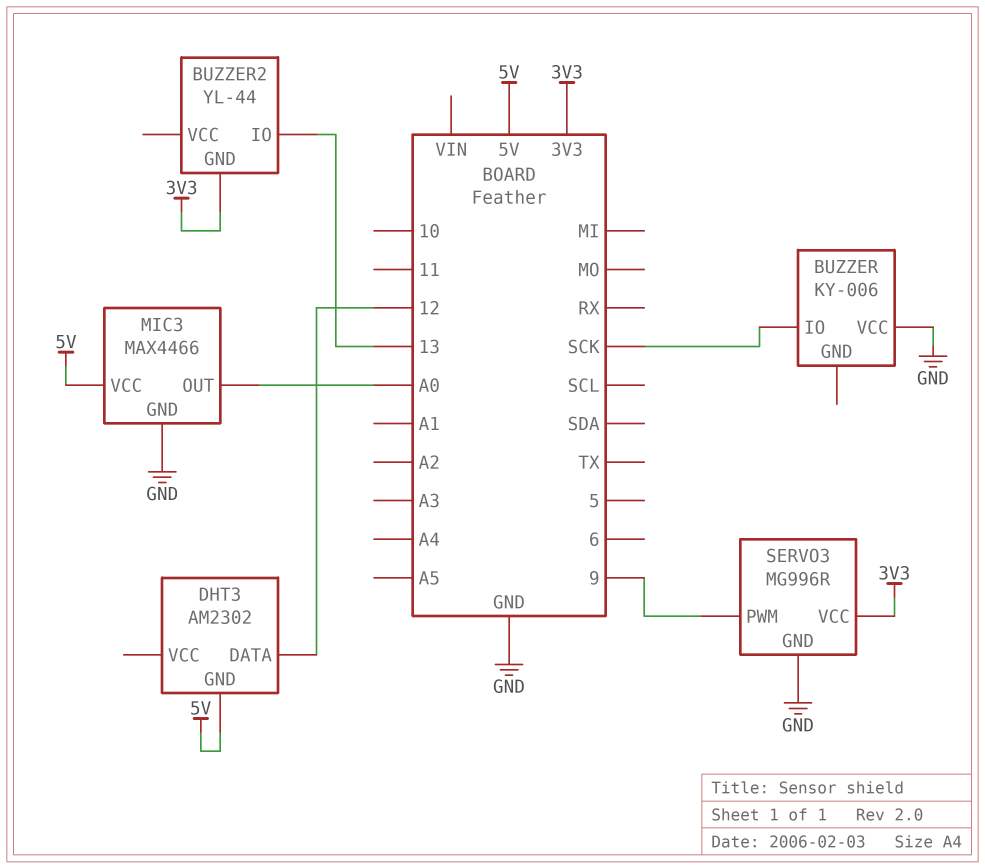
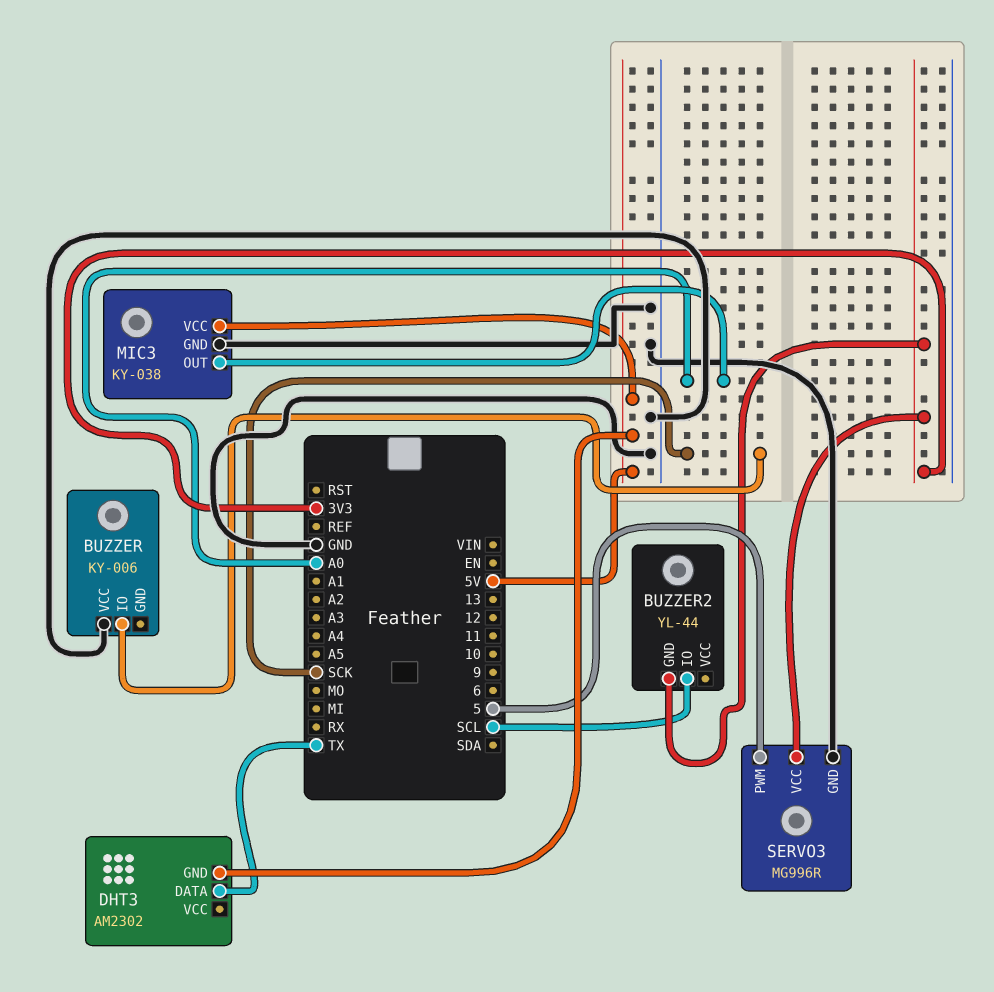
BUZZER2 pin IO: 13 -> SCL
DHT3 pin DATA: 12 -> TX
MIC3: MAX4466 -> KY-038
SERVO3 pin PWM: 9 -> 5

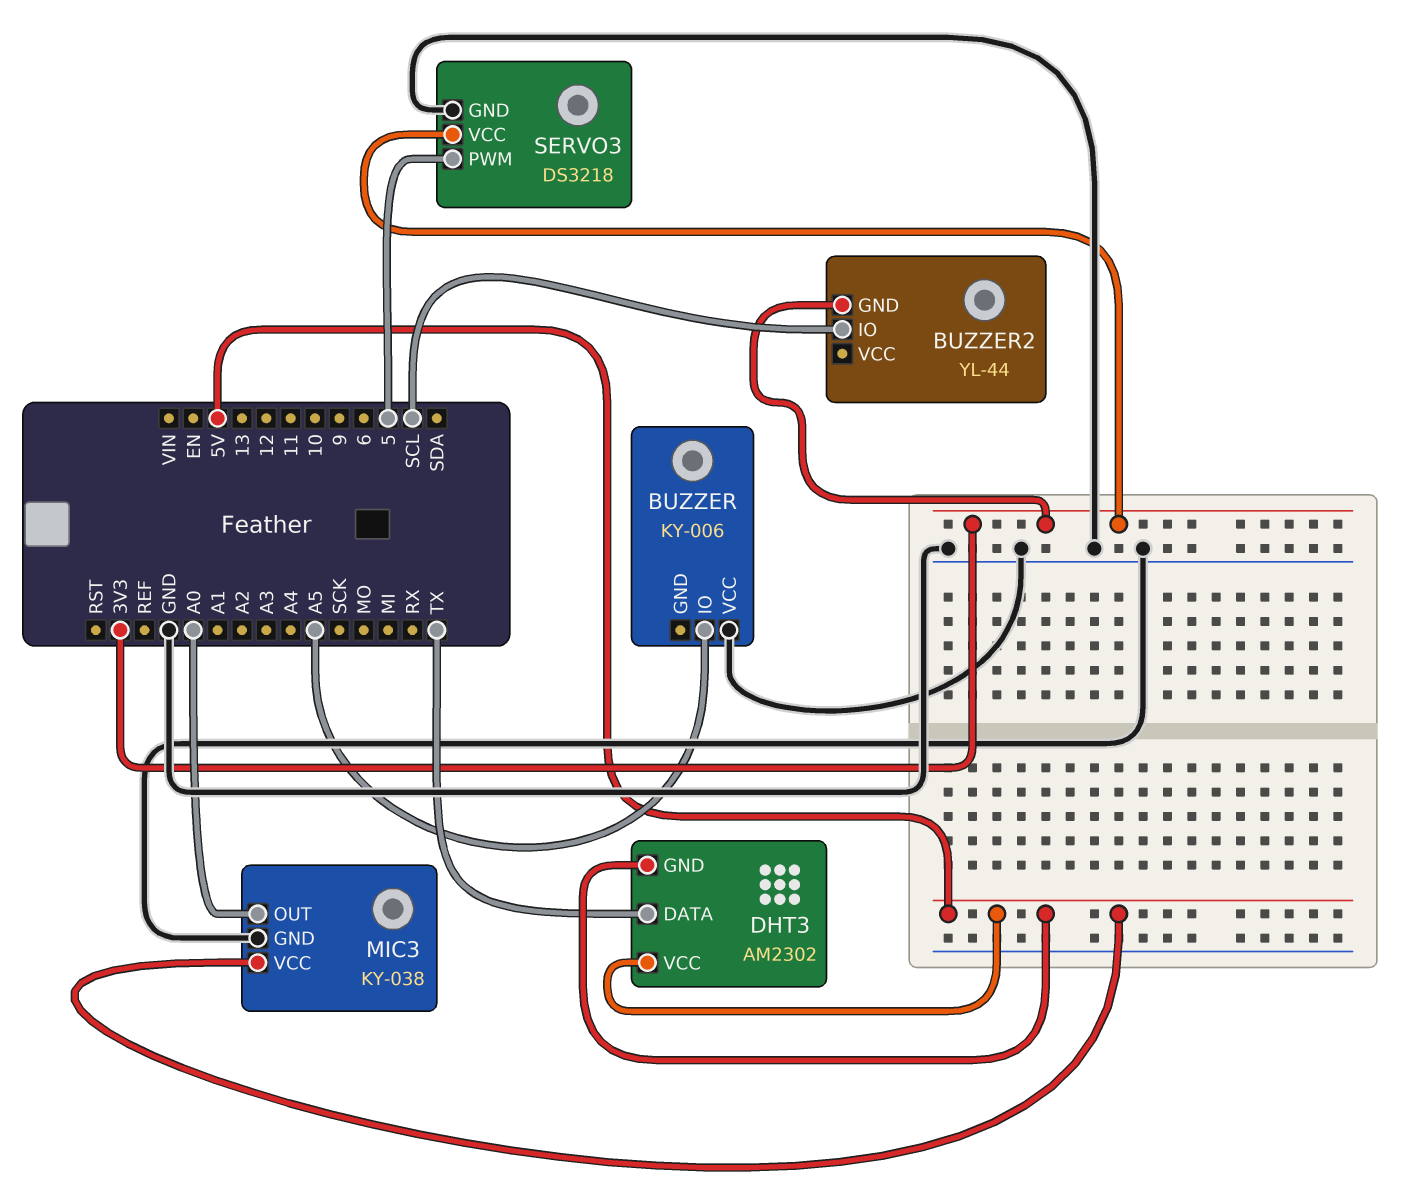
BUZZER pin IO: SCK -> A5
DHT3 pin VCC: none -> 5V
SERVO3: MG996R -> DS3218

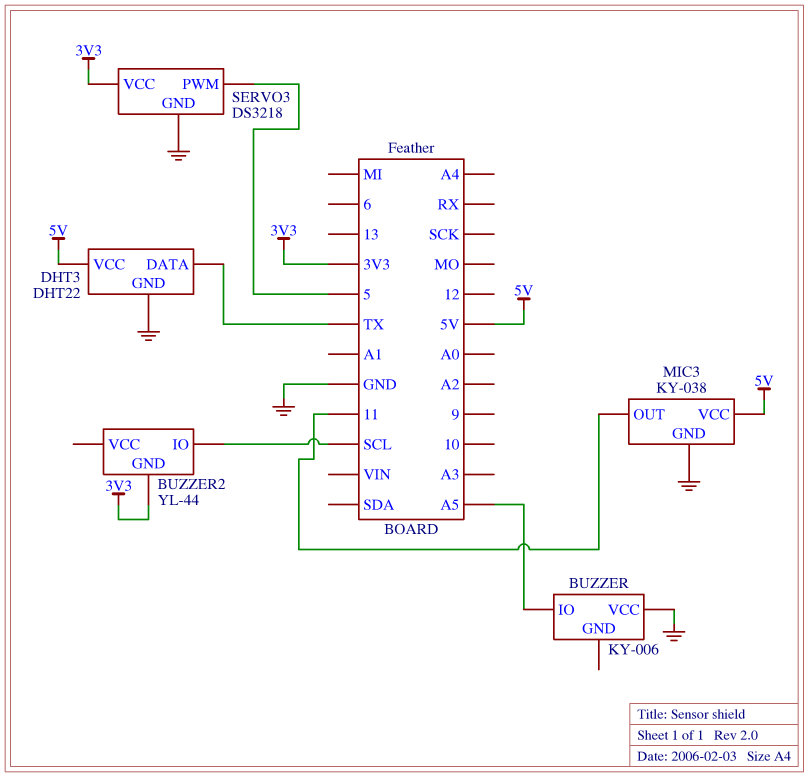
DHT3: AM2302 -> DHT22
DHT3 pin GND: 5V -> GND
MIC3 pin OUT: A0 -> 11

